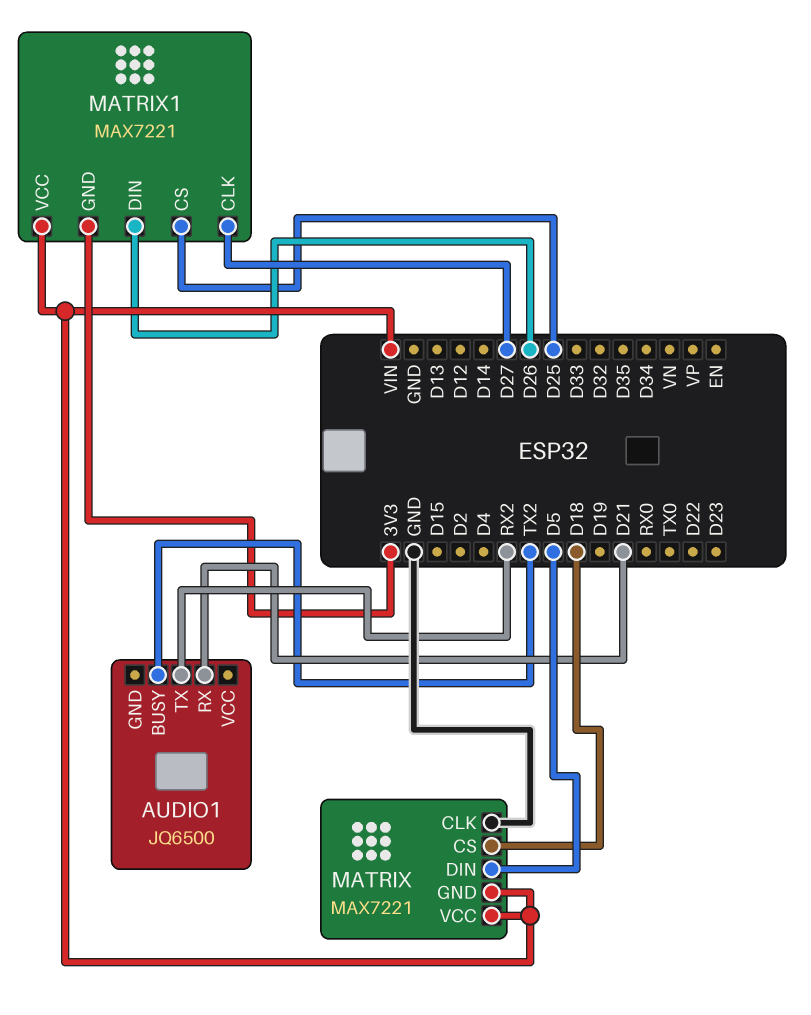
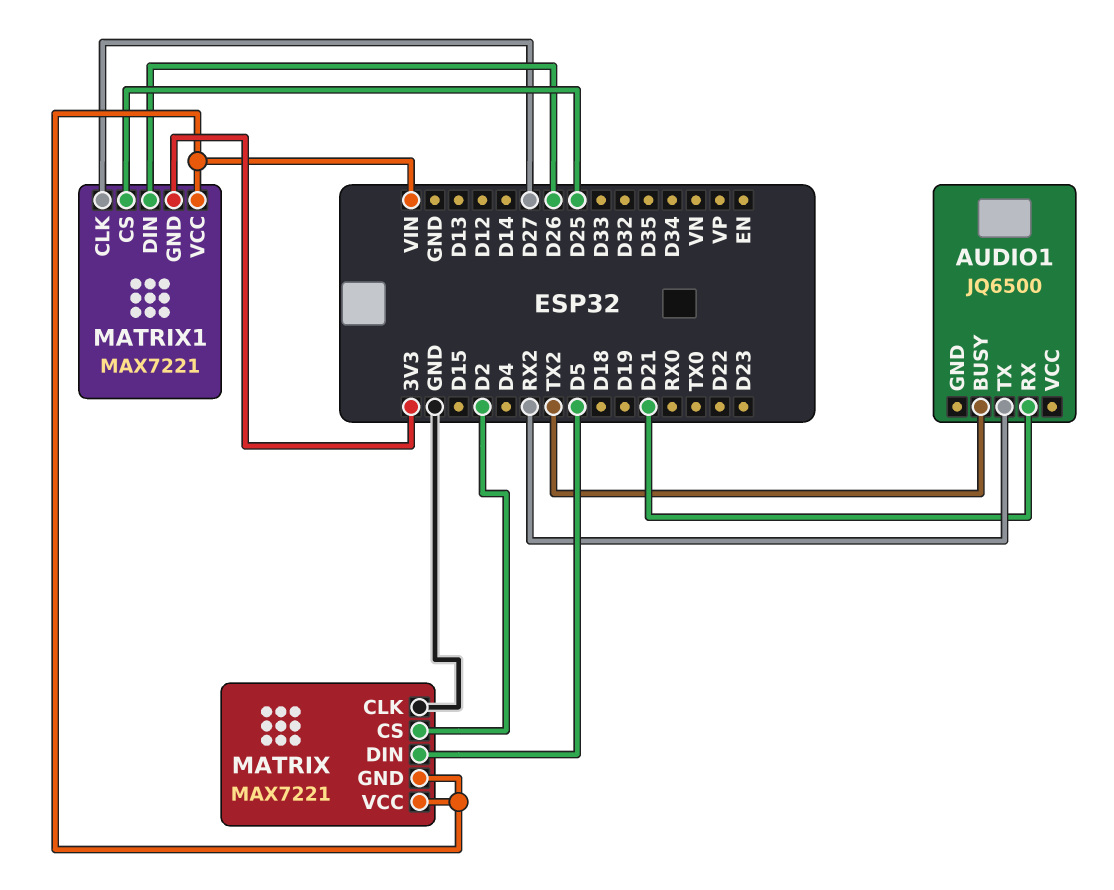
MATRIX pin CS: D18 -> D2

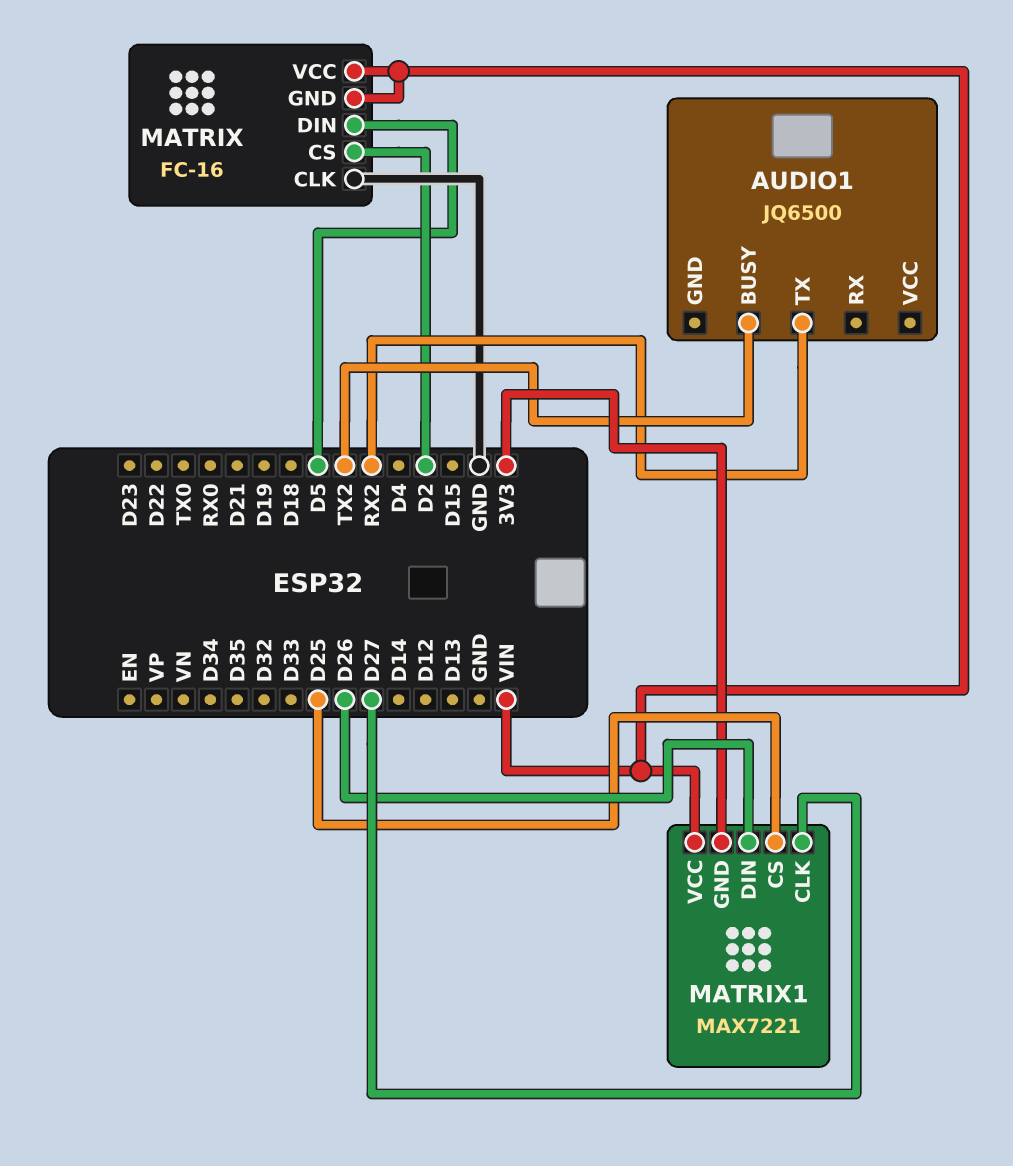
AUDIO1 pin RX: D21 -> none
MATRIX: MAX7221 -> FC-16

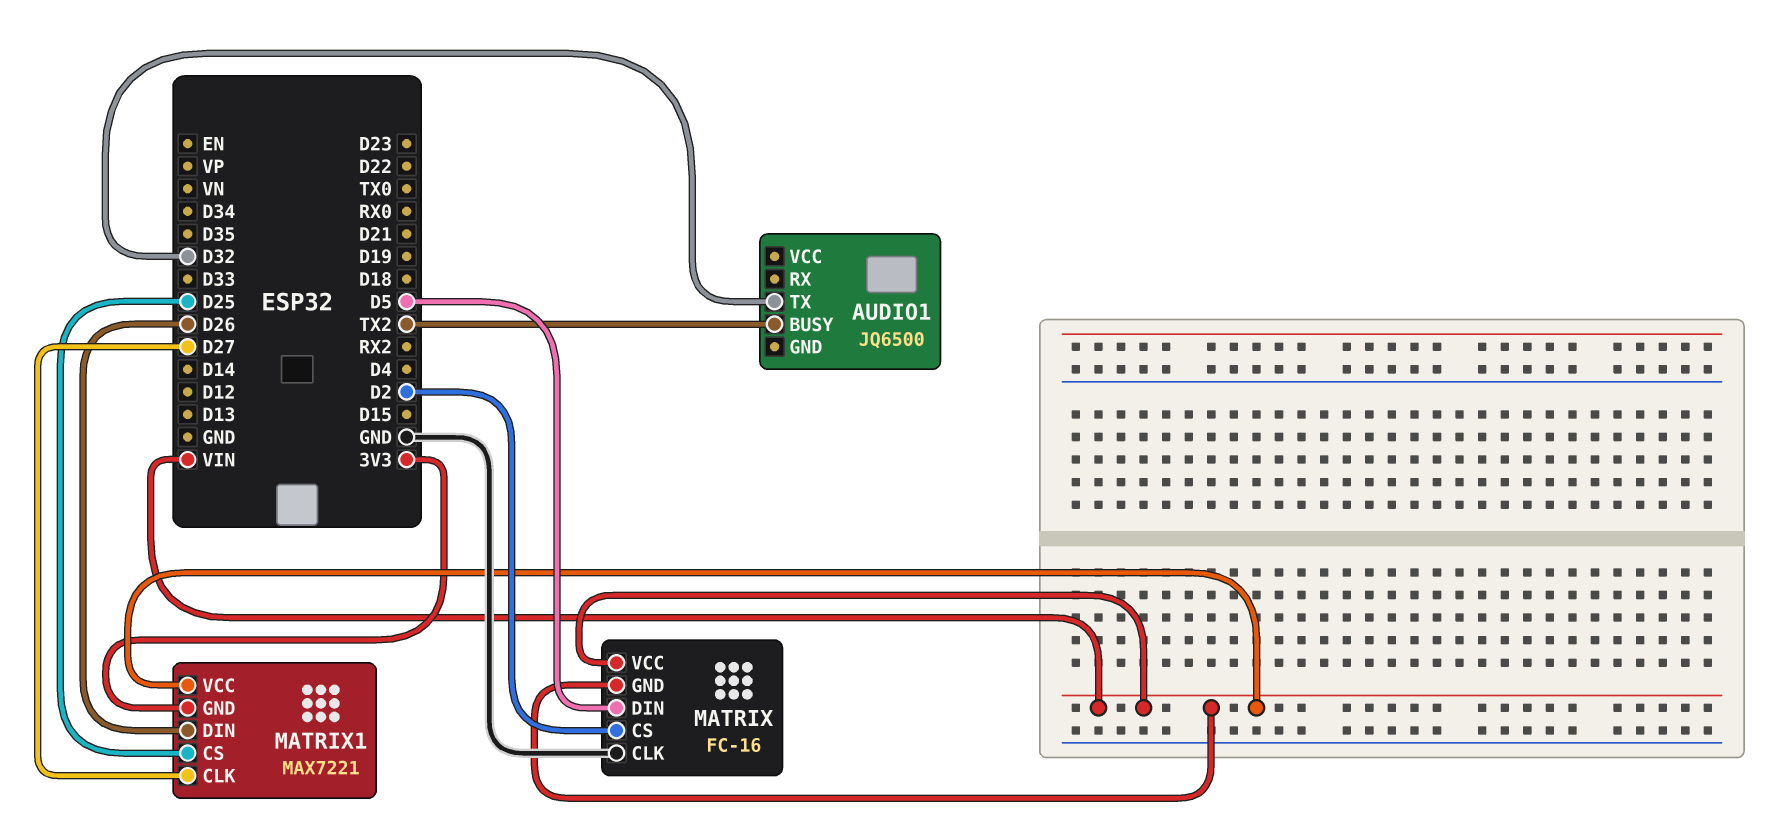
AUDIO1 pin TX: RX2 -> D32

